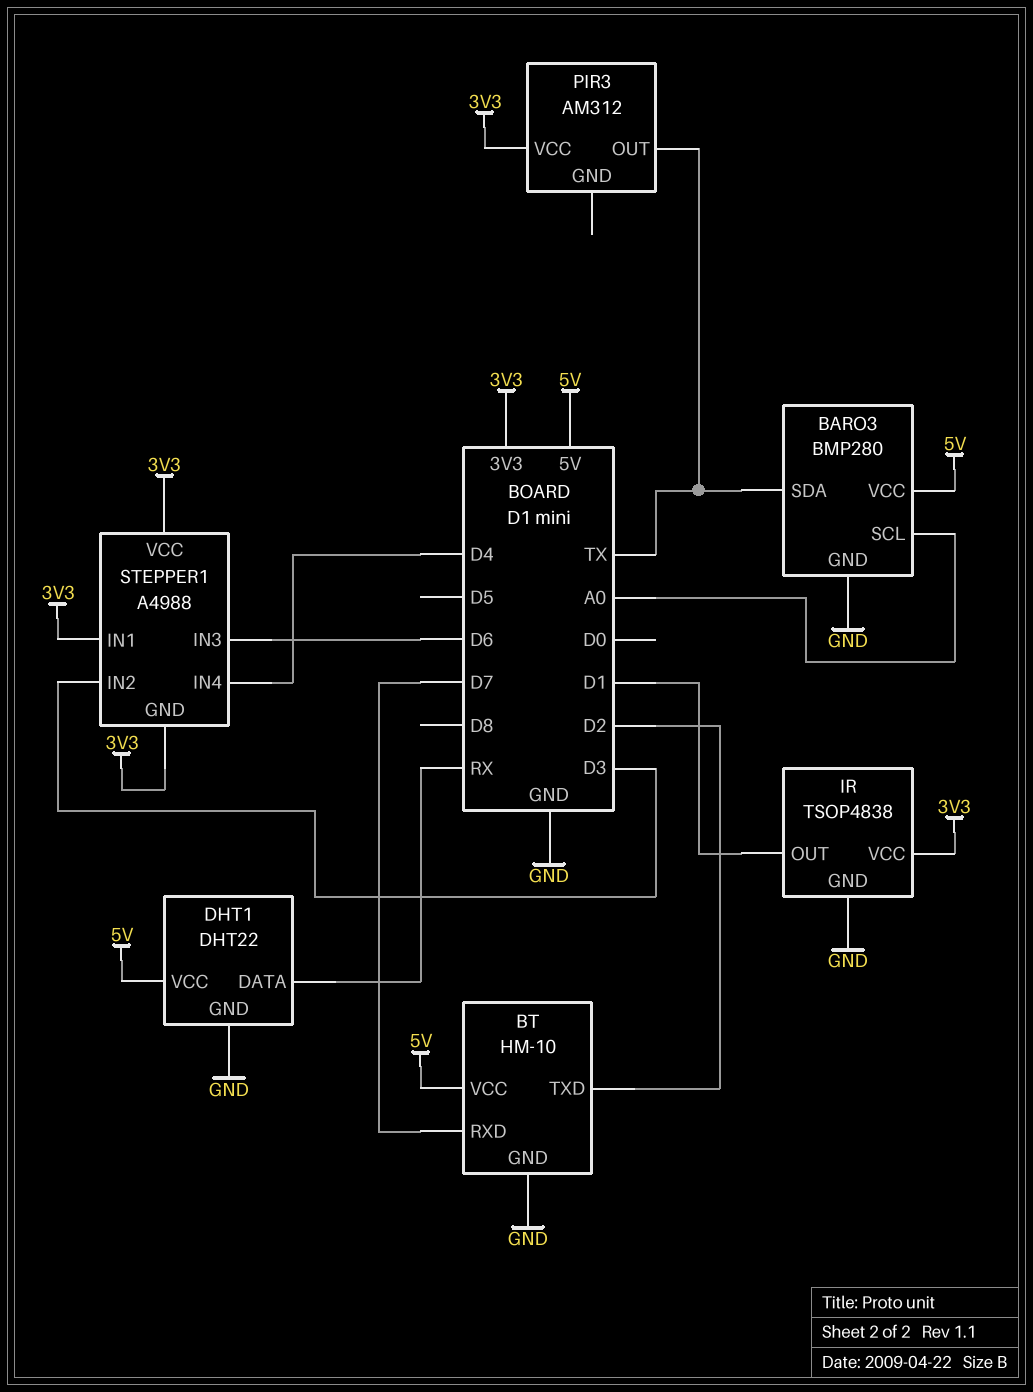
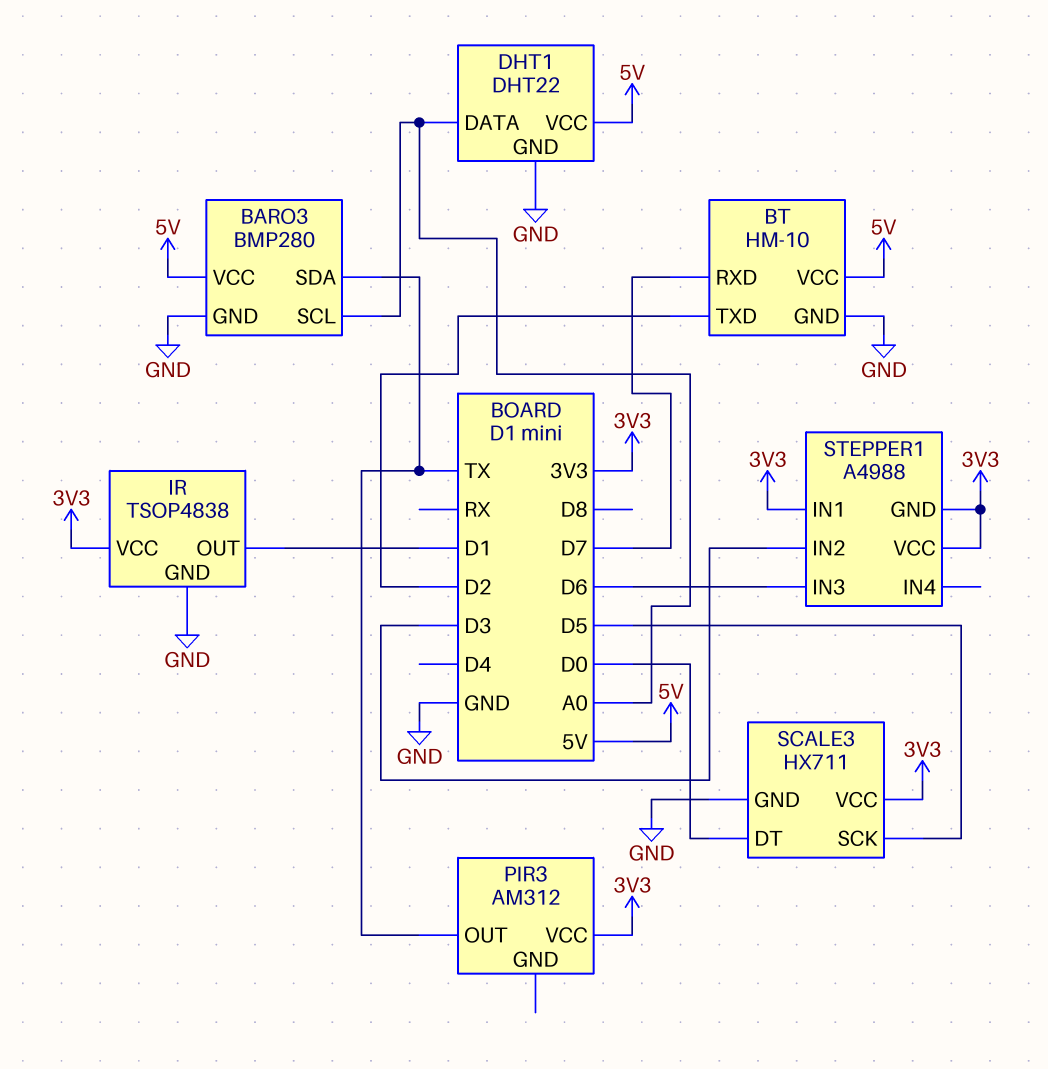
DHT1 pin DATA: RX -> A0
SCALE3: none -> HX711
SCALE3 pin DT: none -> D0
SCALE3 pin GND: none -> GND
SCALE3 pin SCK: none -> D5
SCALE3 pin VCC: none -> 3V3
STEPPER1 pin IN4: D4 -> none

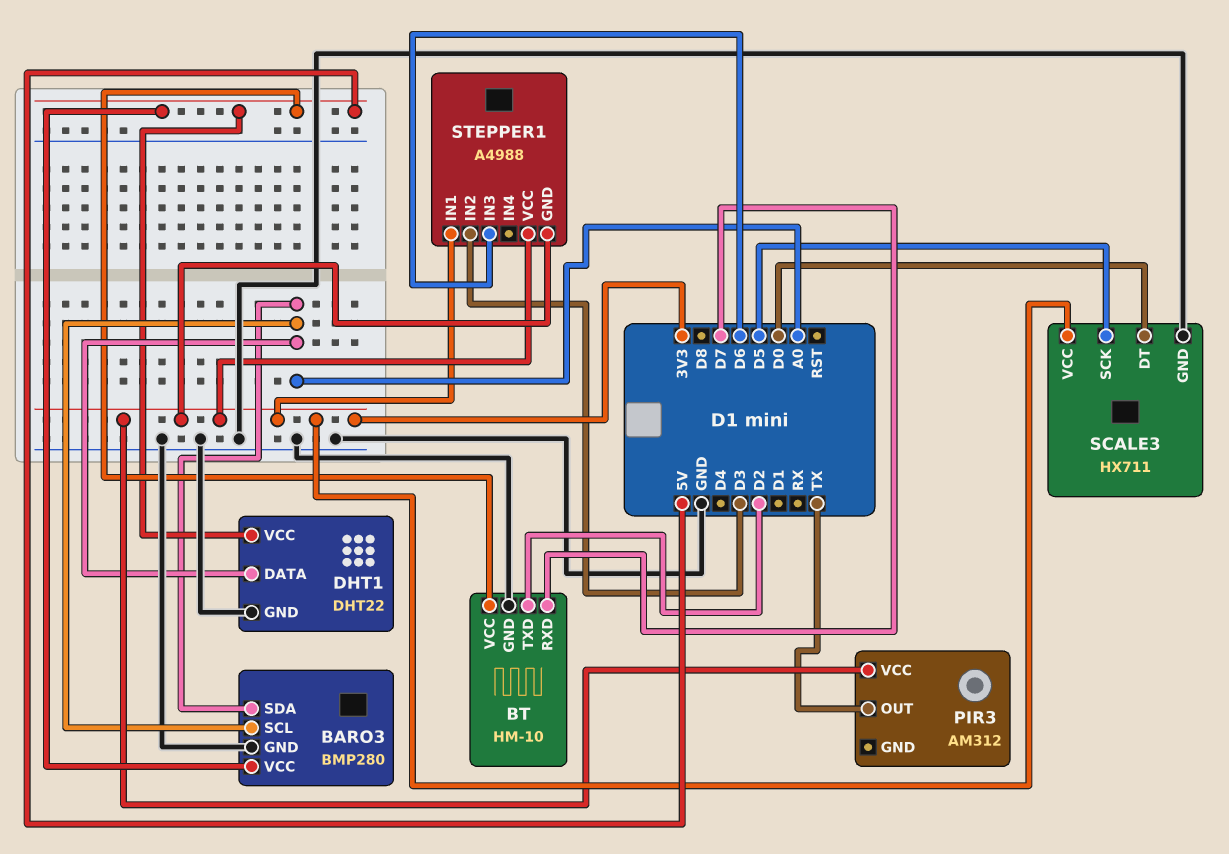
BARO3 pin SDA: TX -> A0
IR: TSOP4838 -> none
IR pin GND: GND -> none
IR pin OUT: D1 -> none
IR pin VCC: 3V3 -> none

